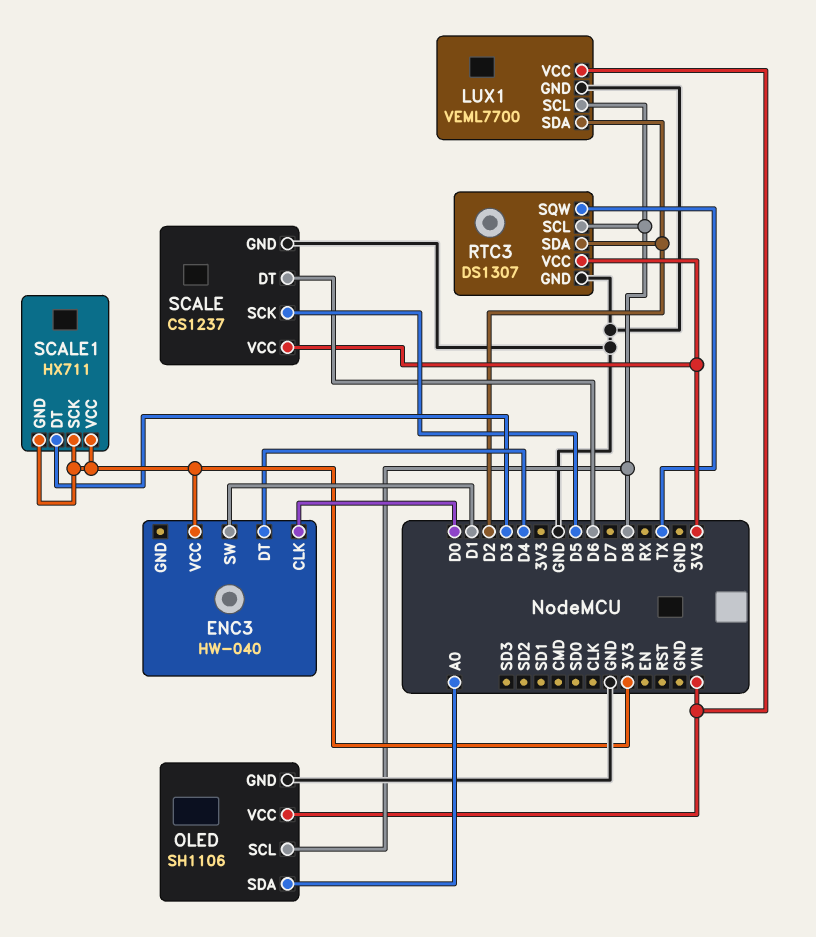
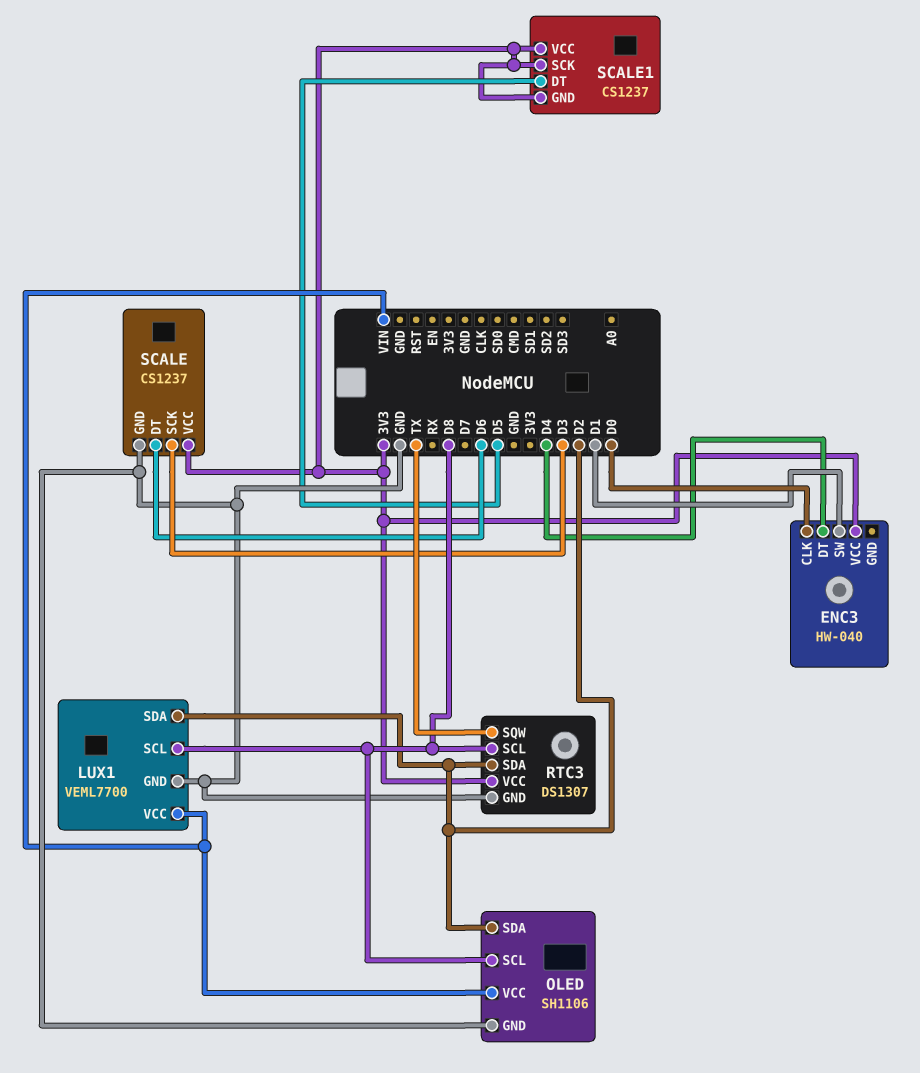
OLED pin SDA: A0 -> D2
SCALE pin SCK: D5 -> D3
SCALE1: HX711 -> CS1237
SCALE1 pin DT: D3 -> D5

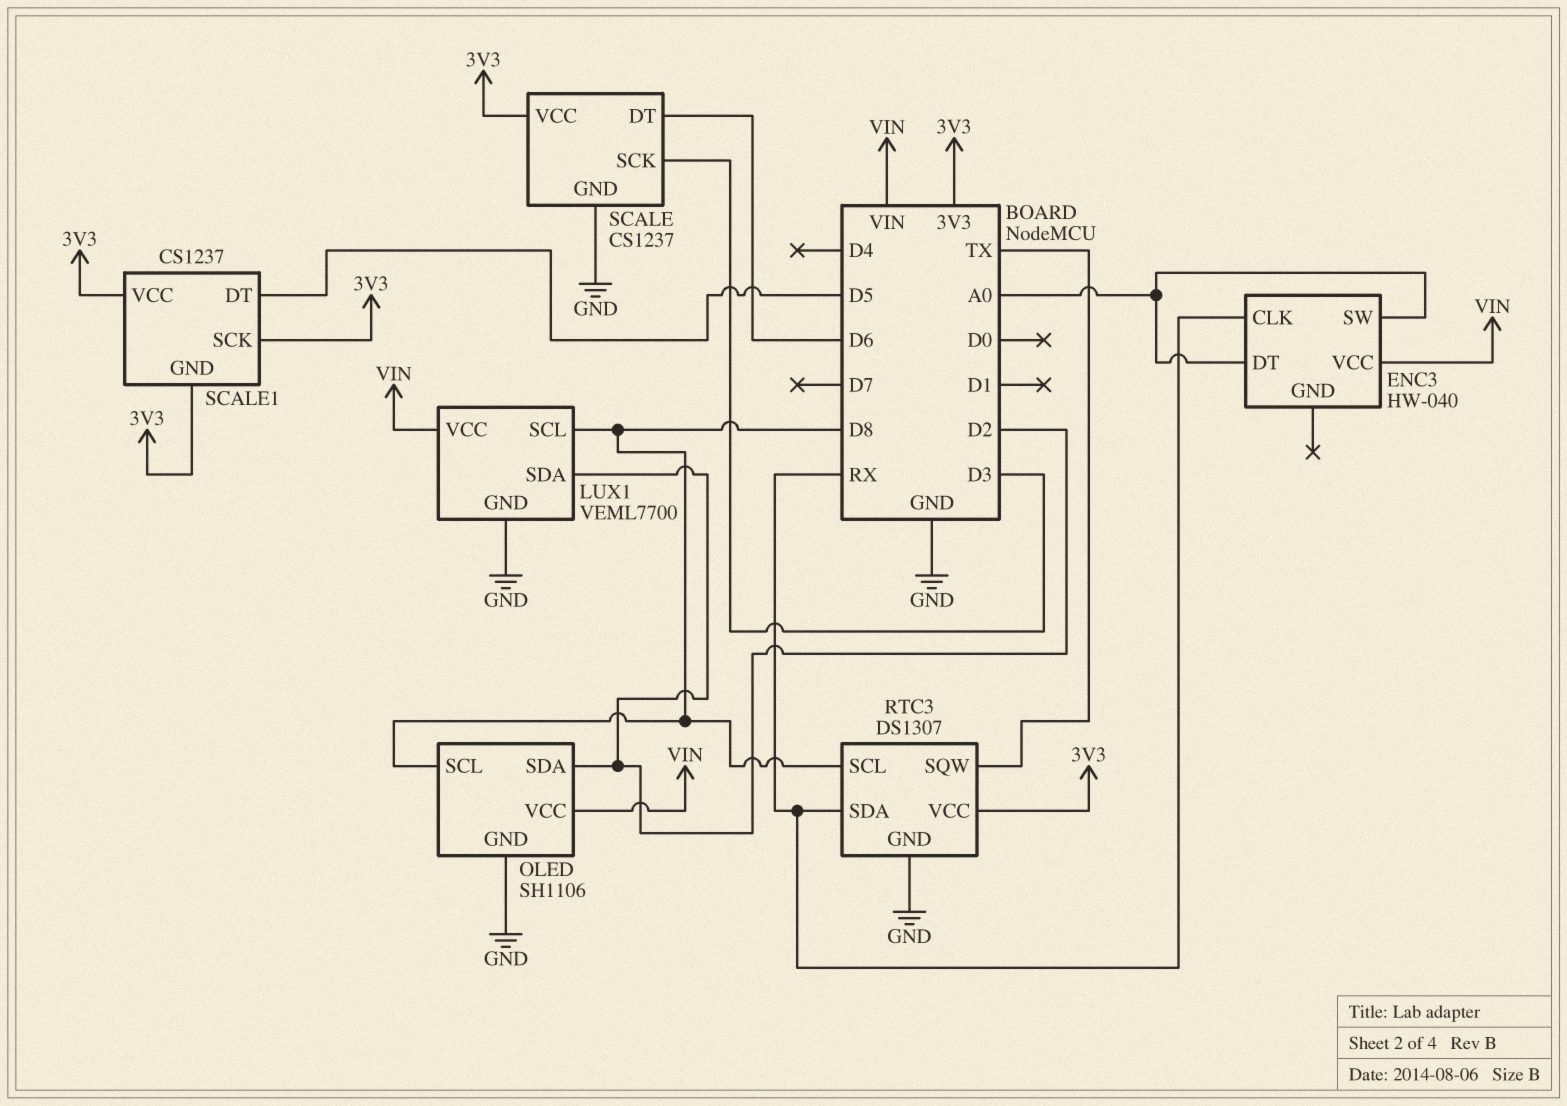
ENC3 pin CLK: D0 -> RX
ENC3 pin DT: D4 -> A0
ENC3 pin SW: D1 -> A0
ENC3 pin VCC: 3V3 -> VIN
RTC3 pin SDA: D2 -> RX

